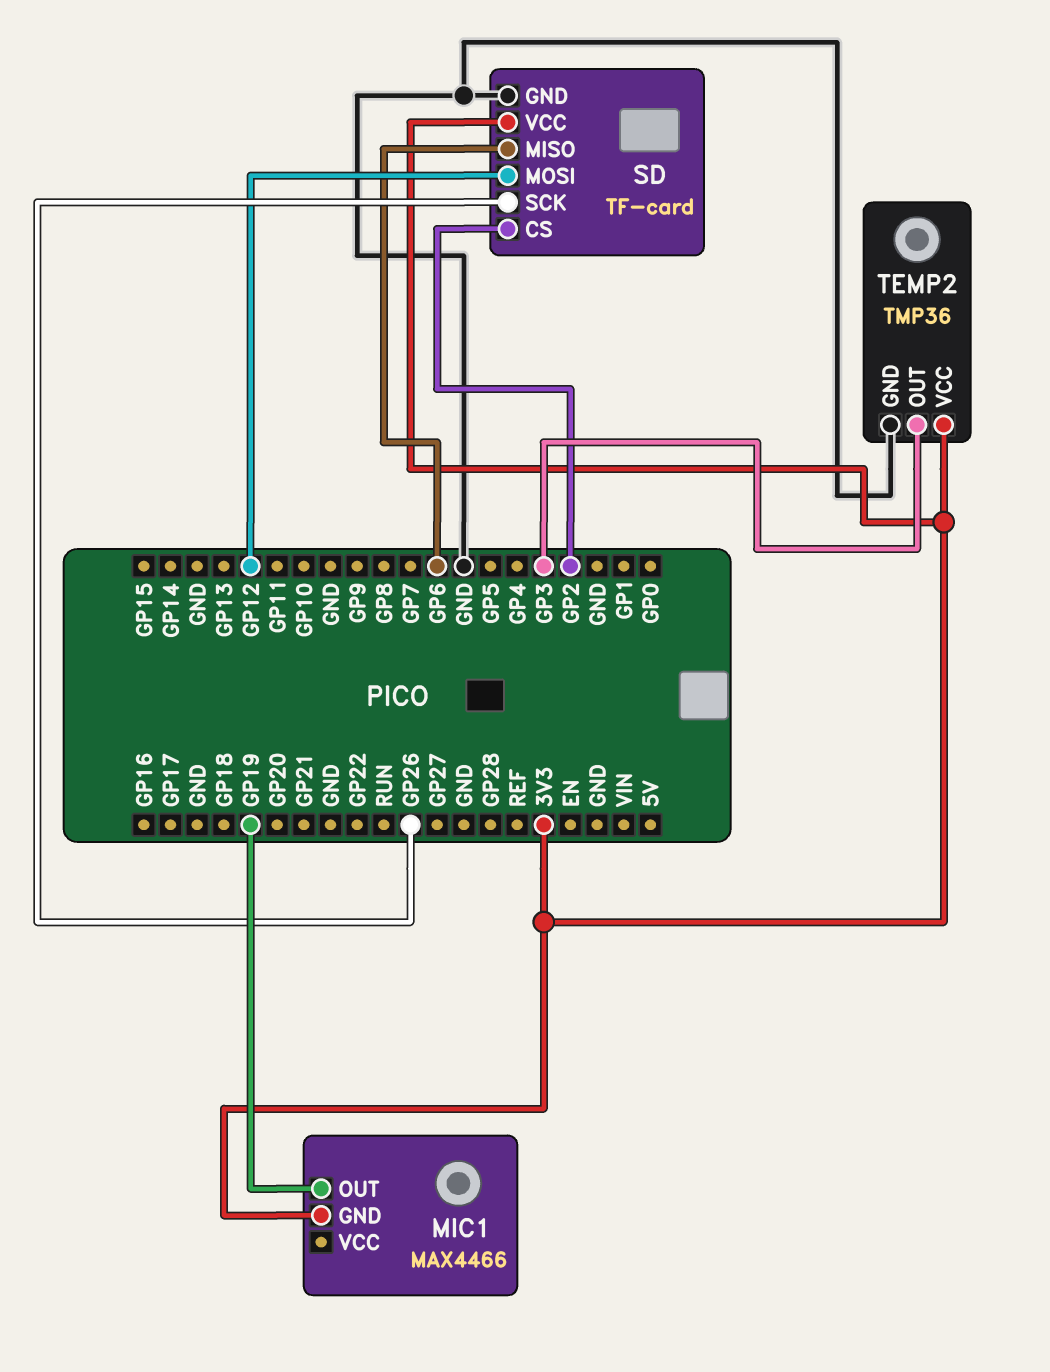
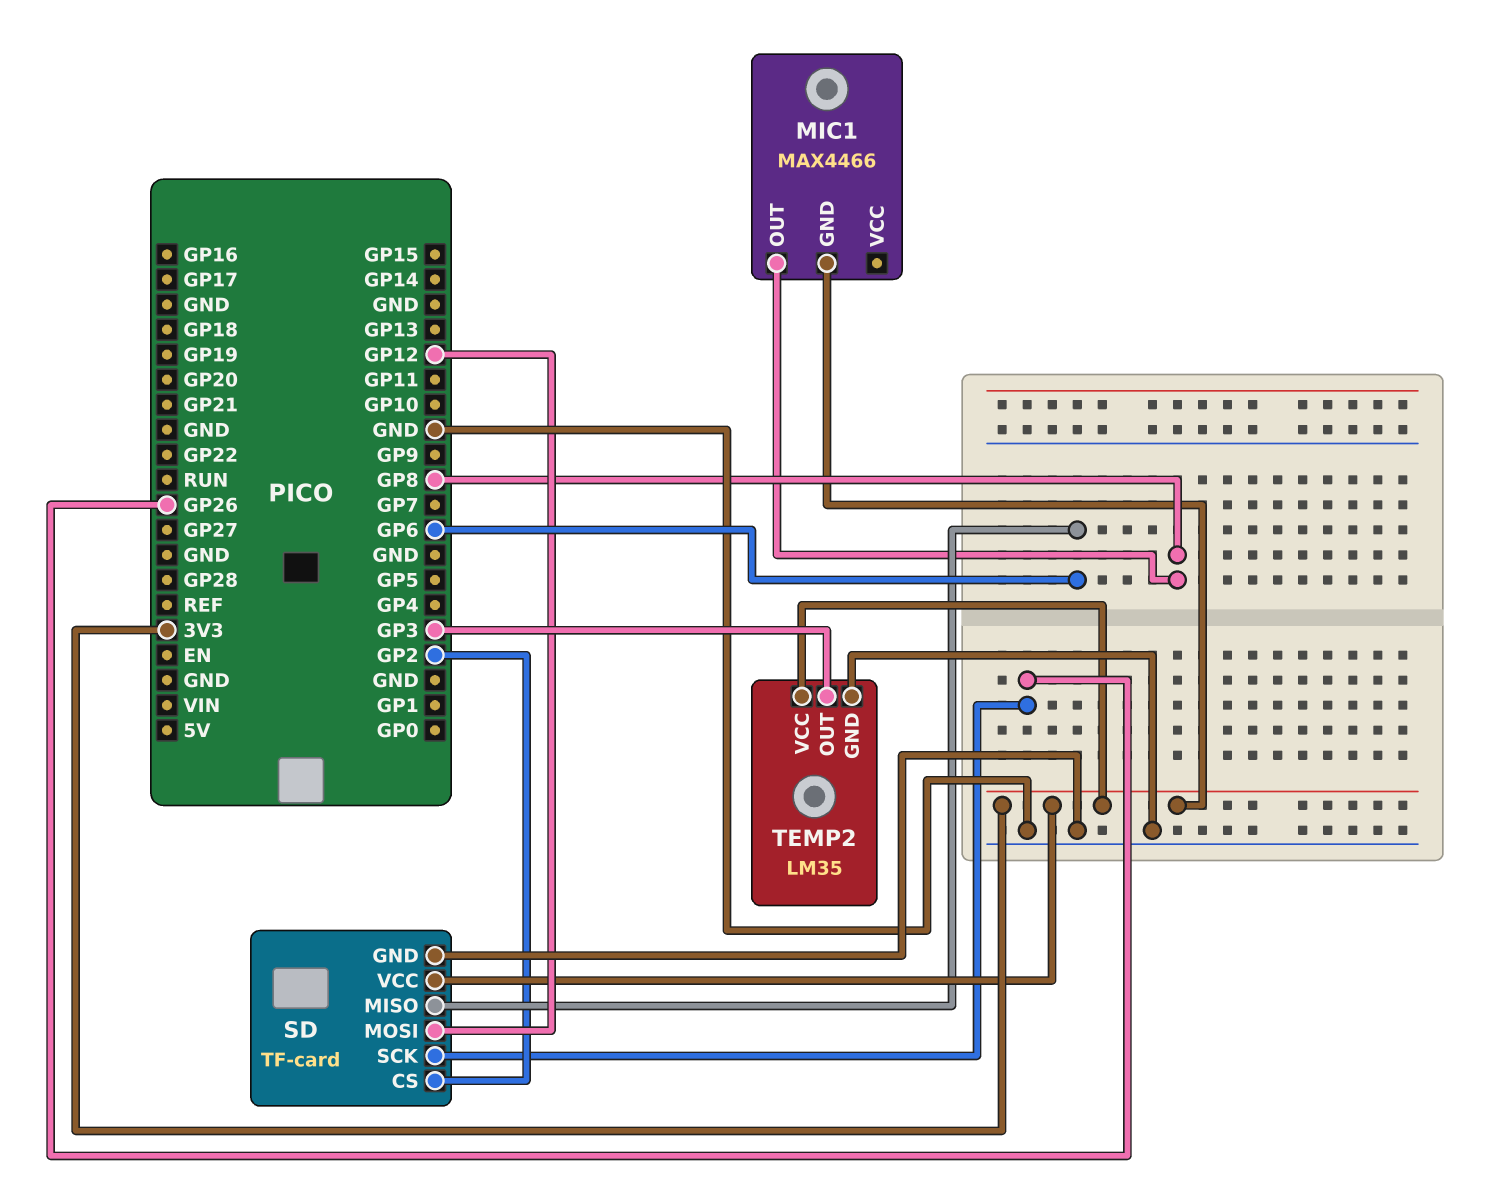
MIC1 pin OUT: GP19 -> GP8
TEMP2: TMP36 -> LM35

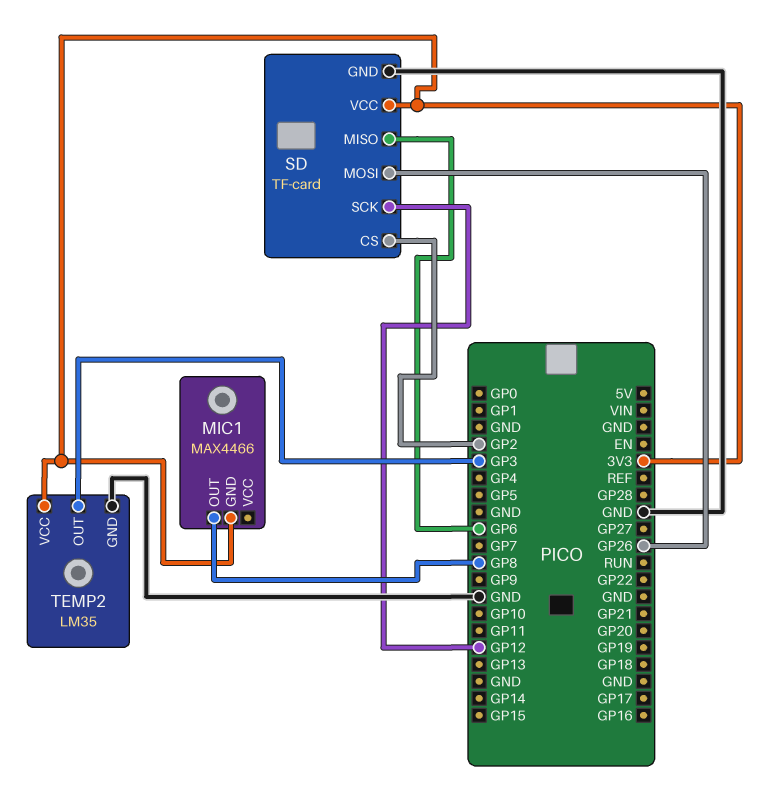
SD pin MOSI: GP12 -> GP26
SD pin SCK: GP26 -> GP12

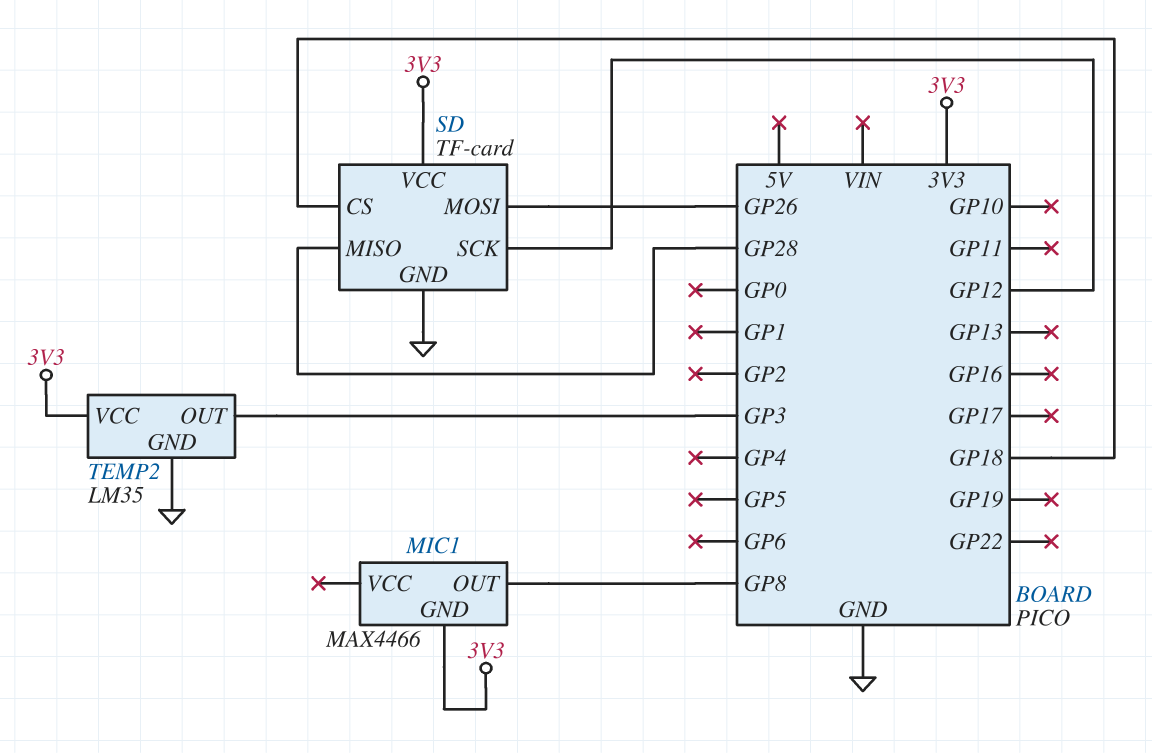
SD pin CS: GP2 -> GP18
SD pin MISO: GP6 -> GP28

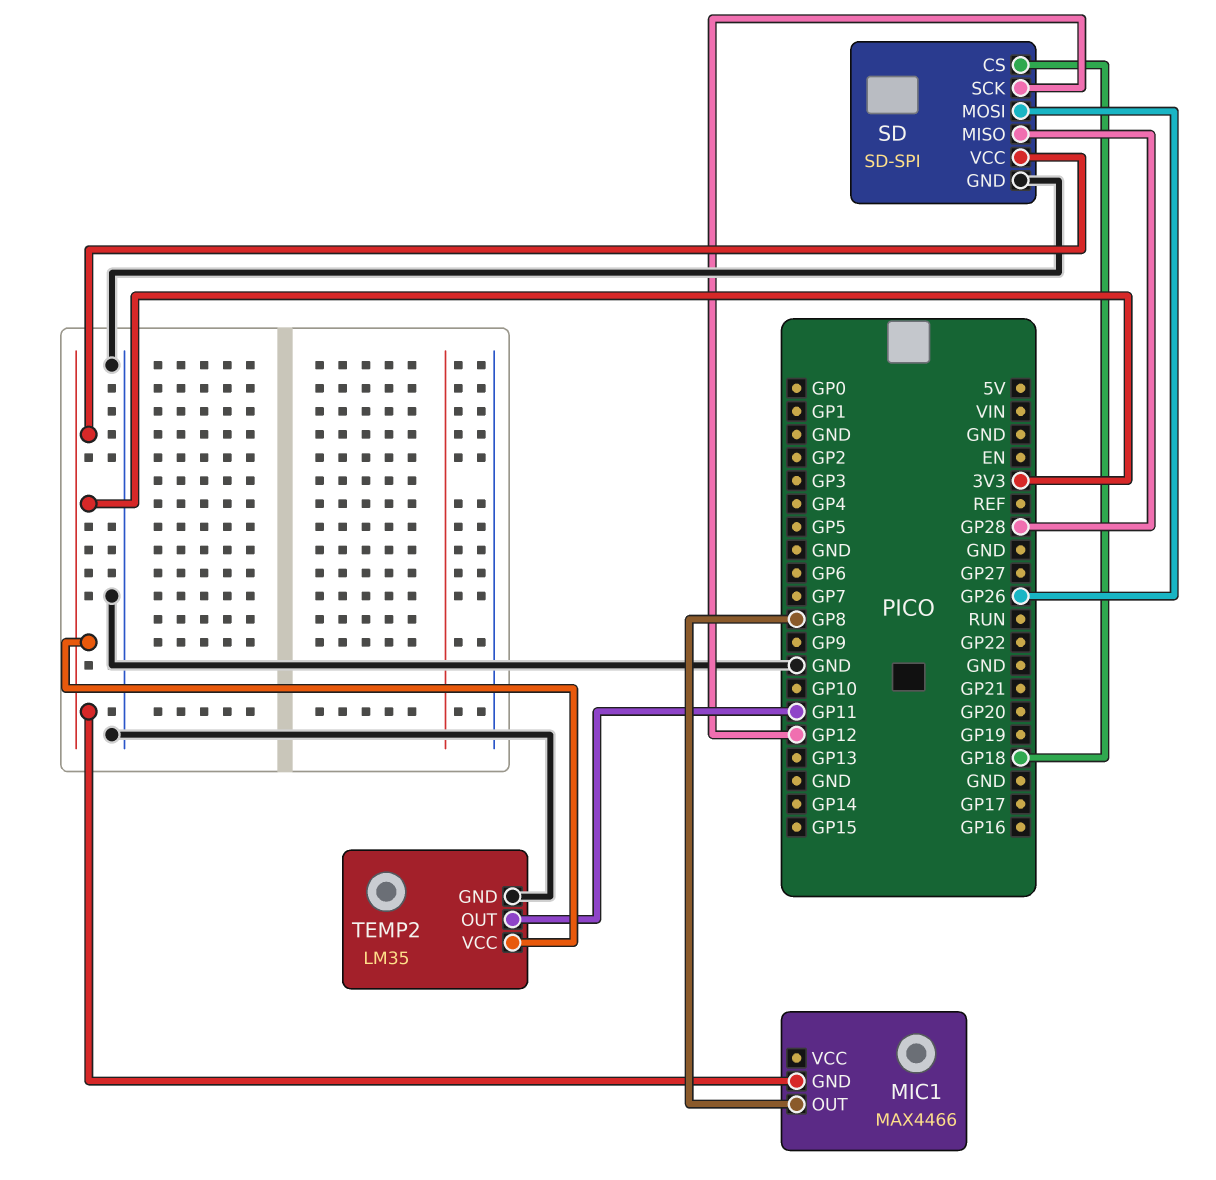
SD: TF-card -> SD-SPI
TEMP2 pin OUT: GP3 -> GP11

